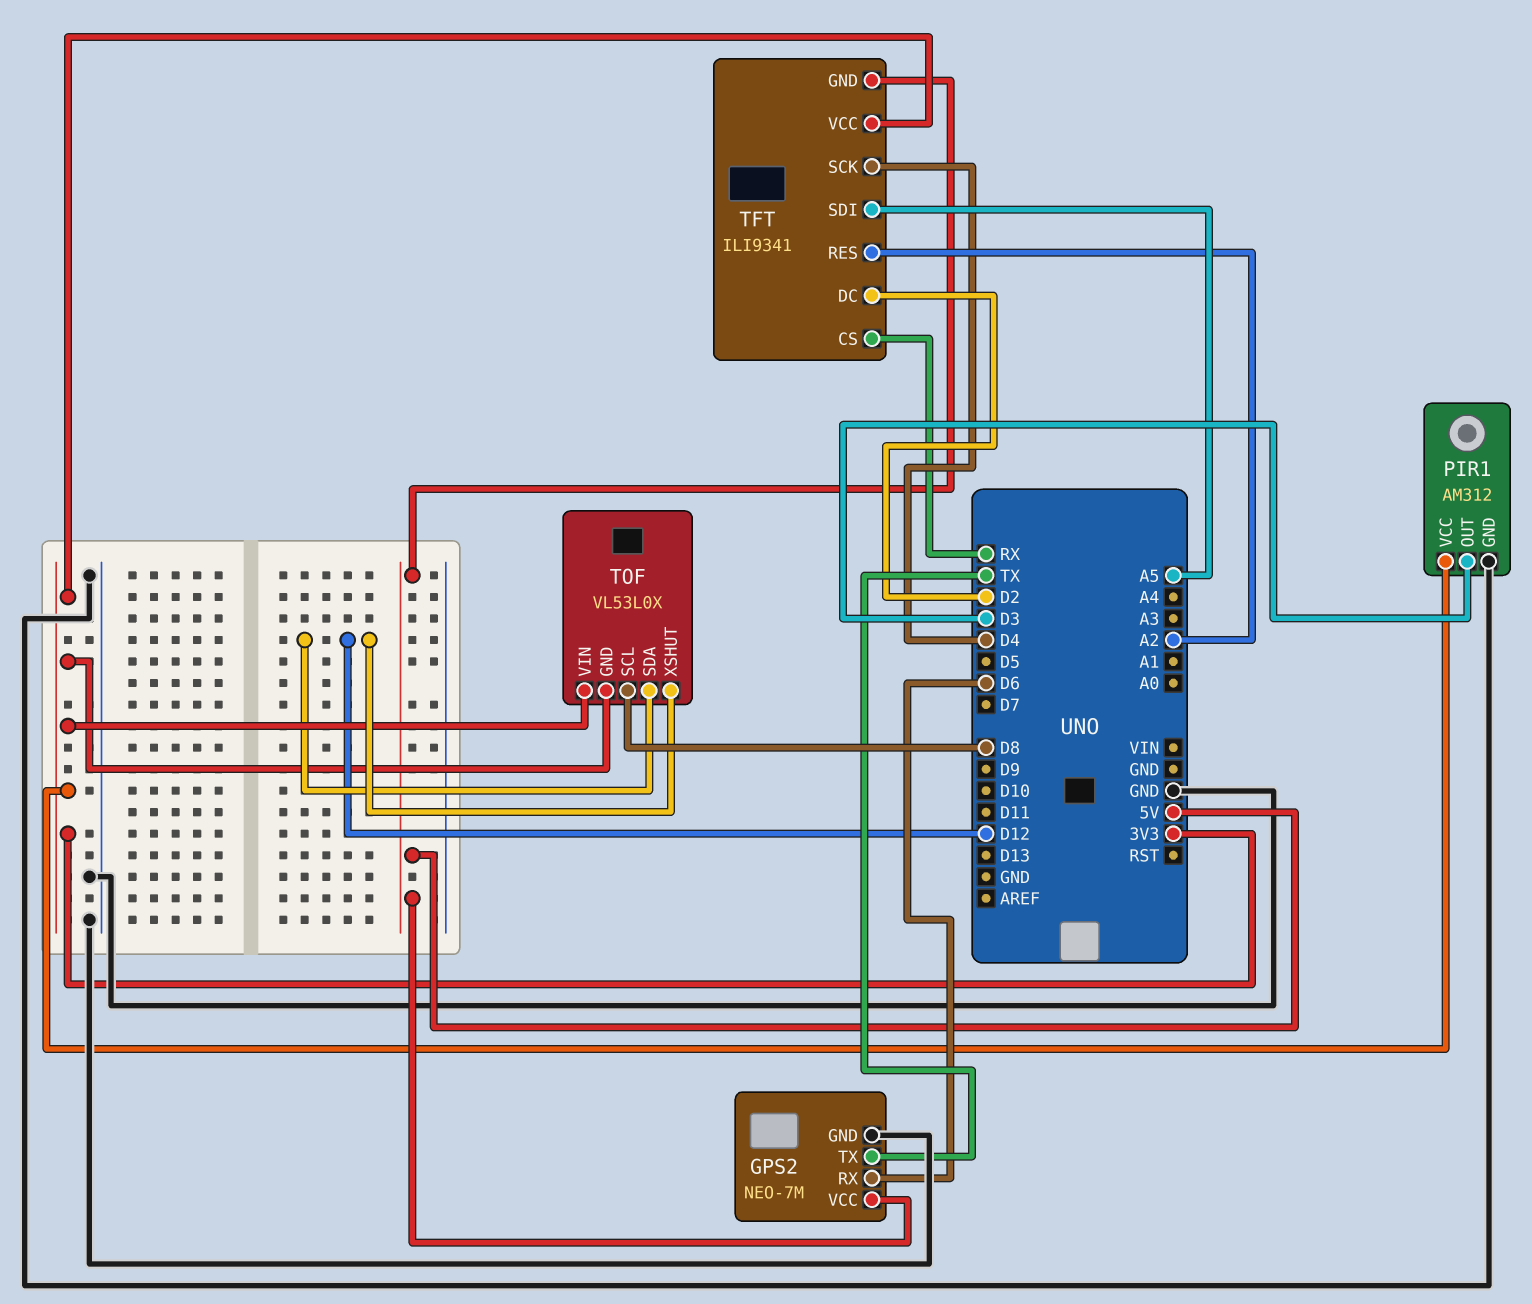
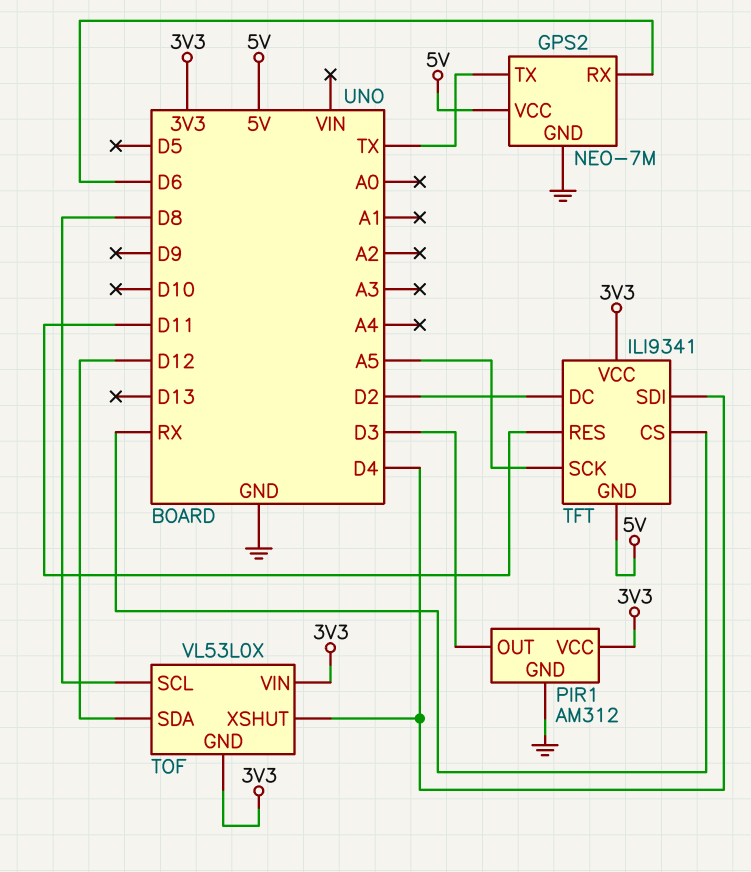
TFT pin RES: A2 -> D11
TFT pin SCK: D4 -> A5
TFT pin SDI: A5 -> D4
TOF pin XSHUT: D12 -> D4

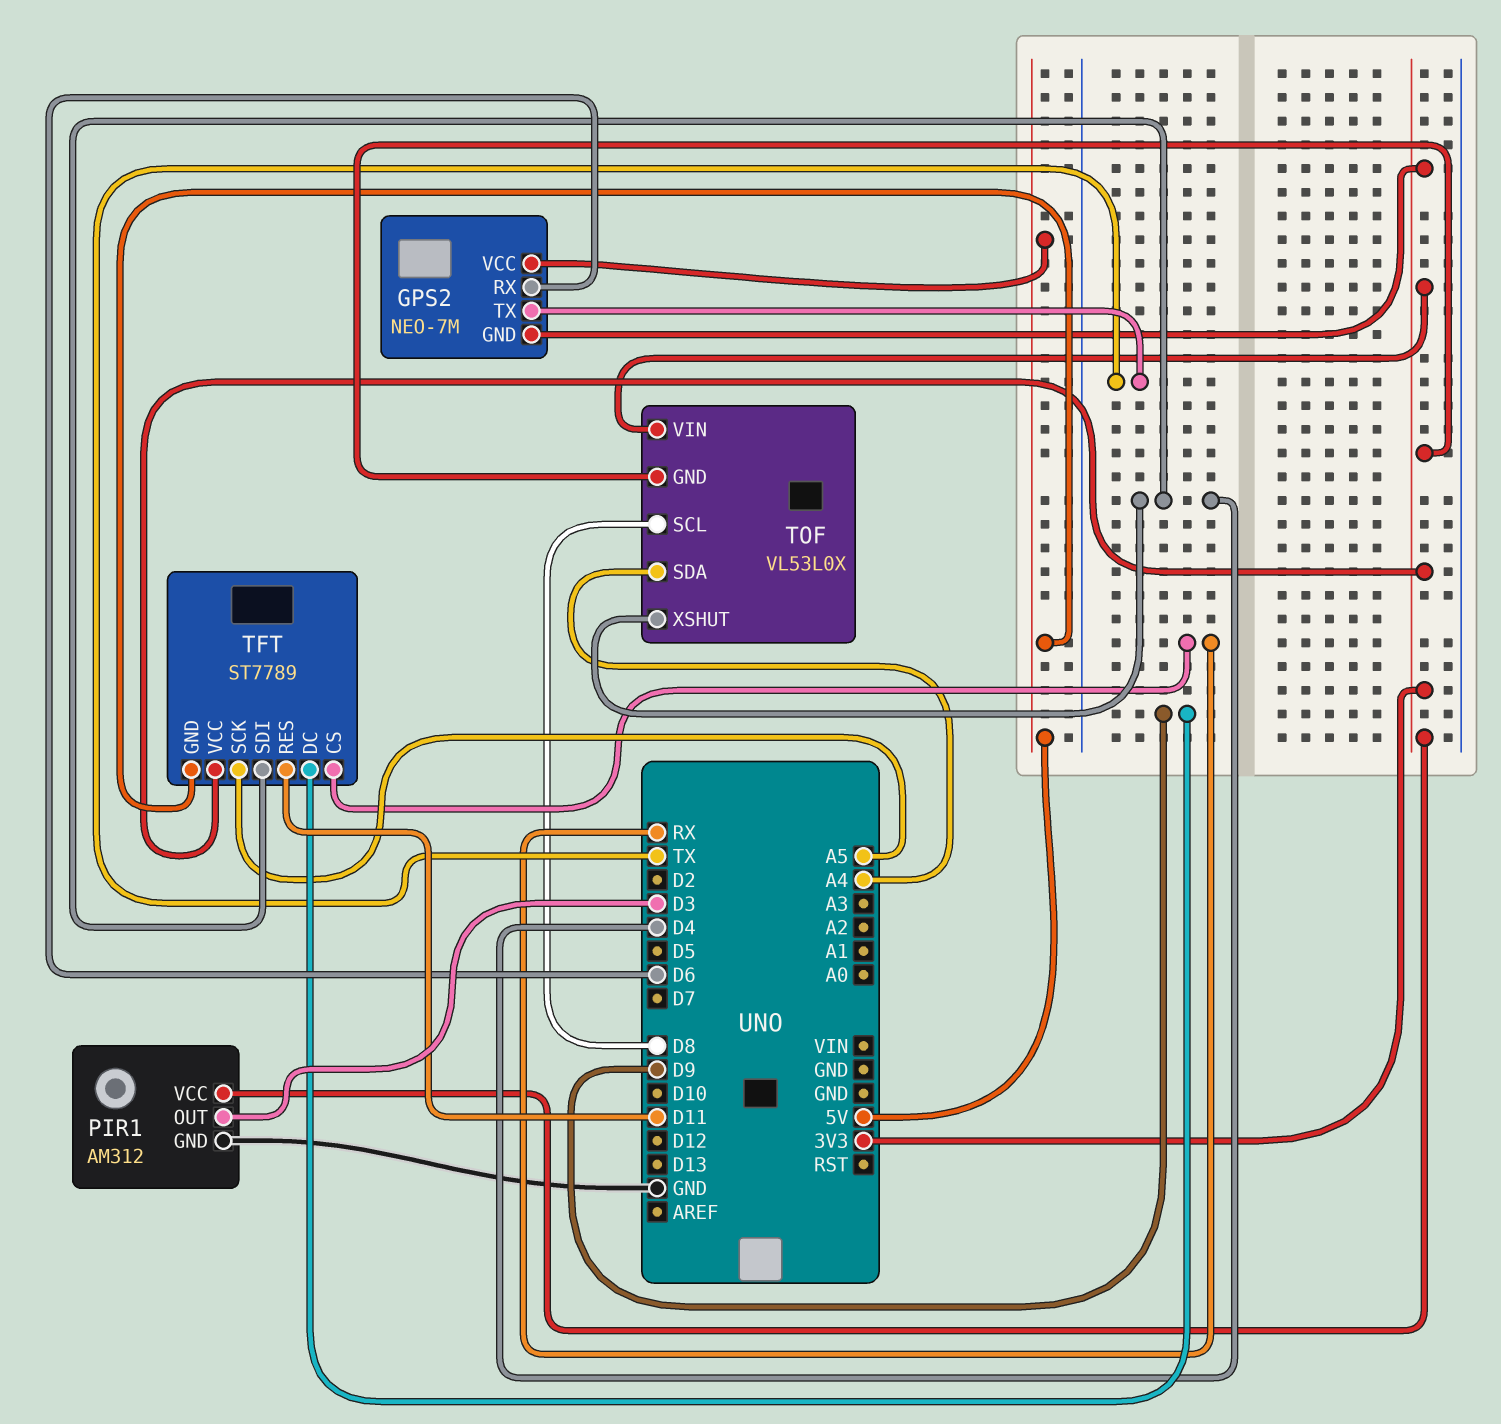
GPS2 pin GND: GND -> 3V3
TFT: ILI9341 -> ST7789
TFT pin DC: D2 -> D9
TOF pin SDA: D12 -> A4

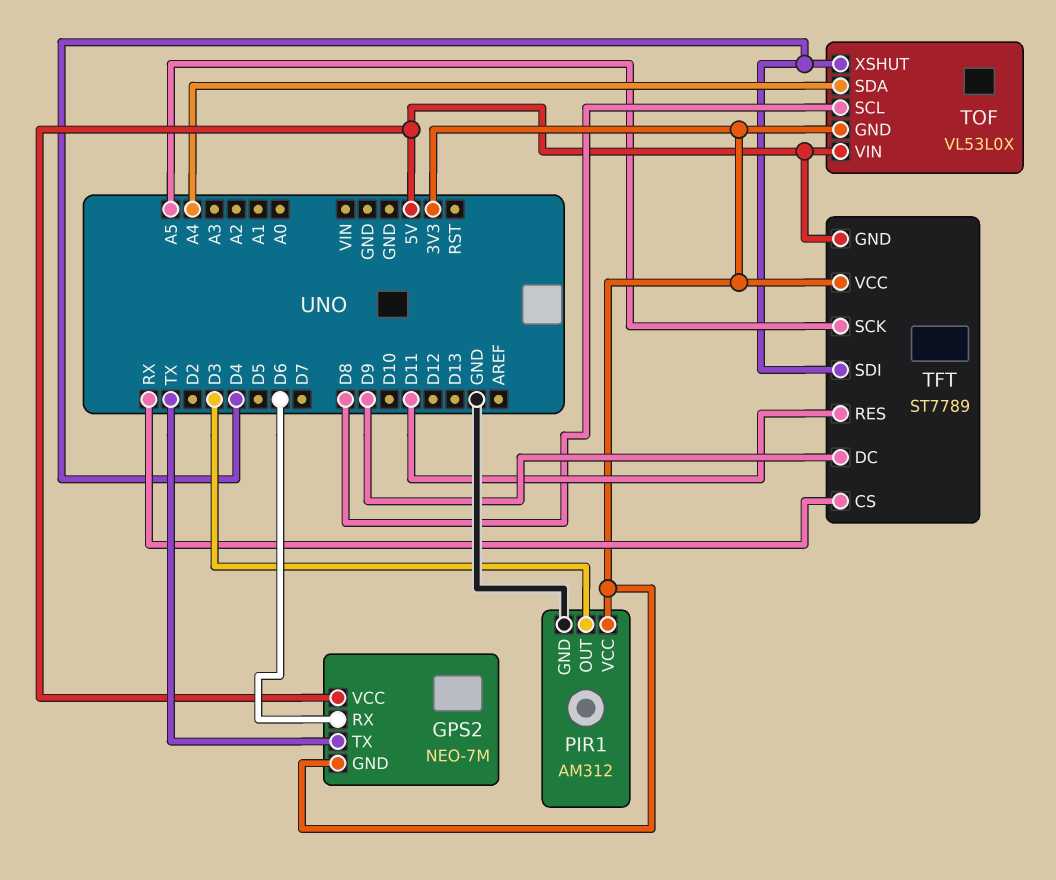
TOF pin VIN: 3V3 -> 5V

